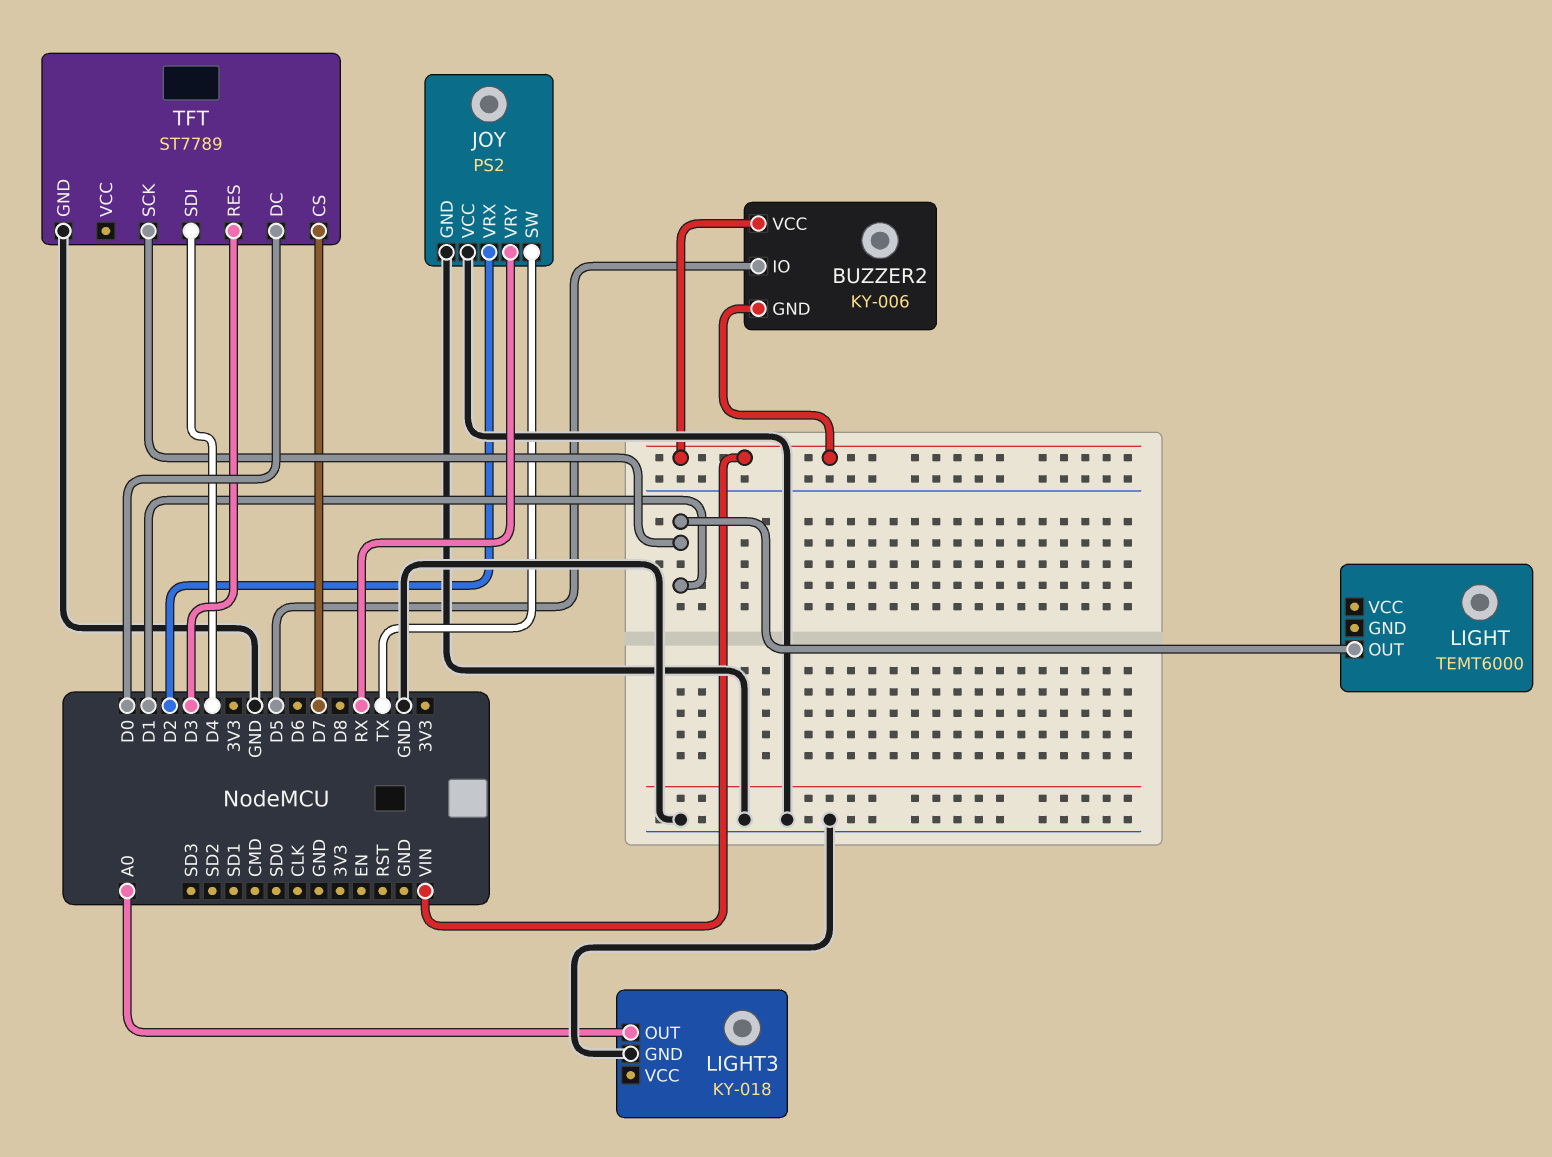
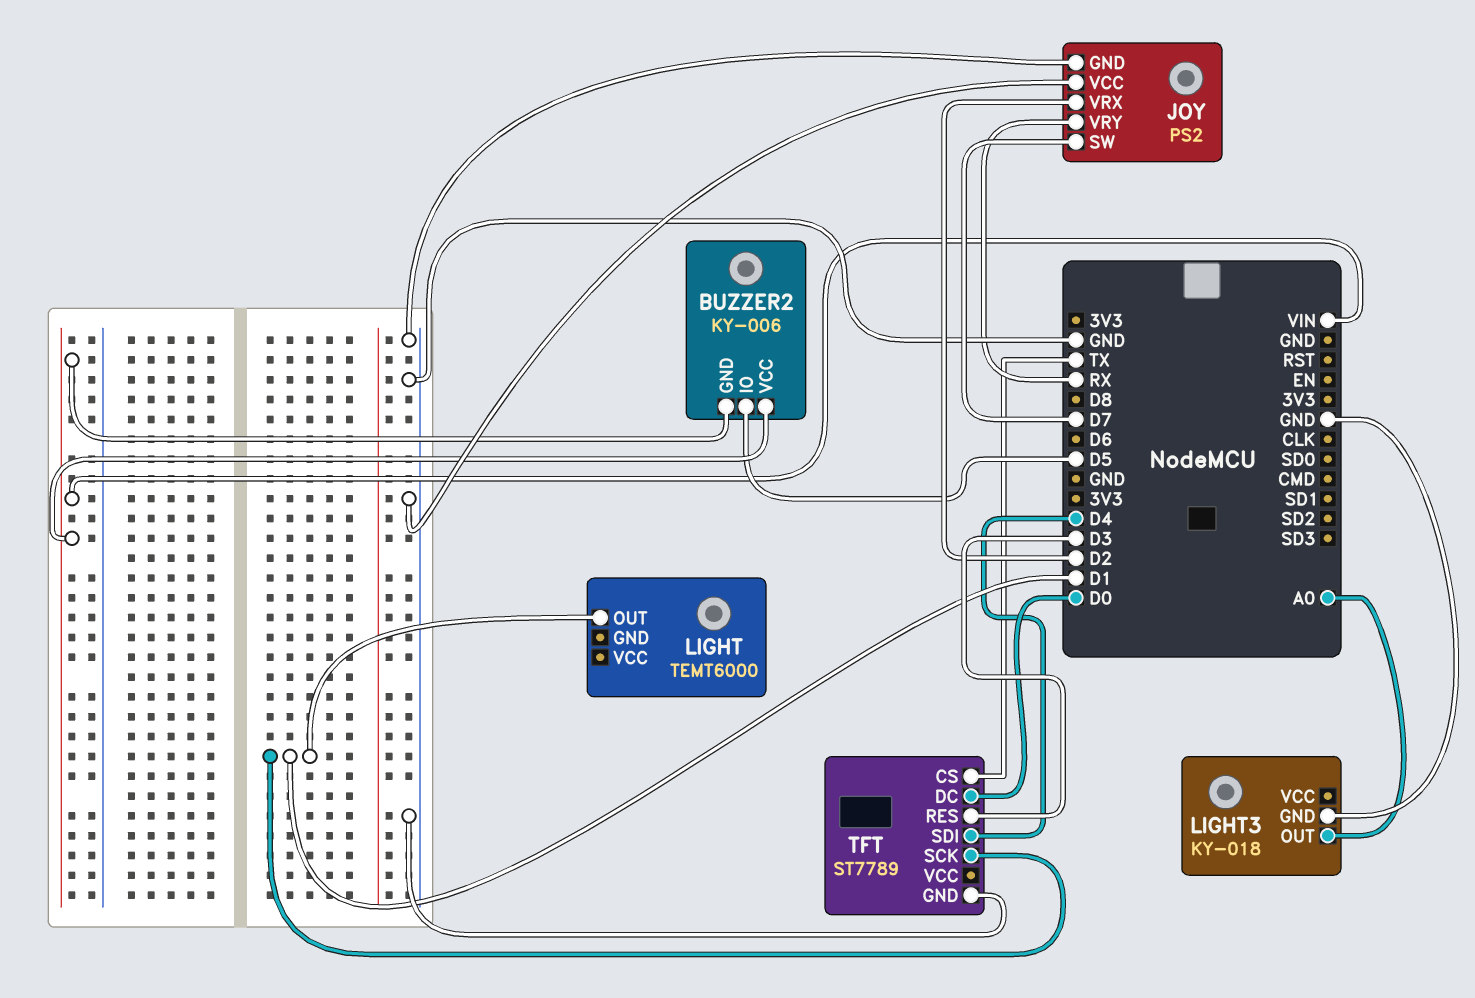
JOY pin SW: TX -> D7
TFT pin CS: D7 -> TX

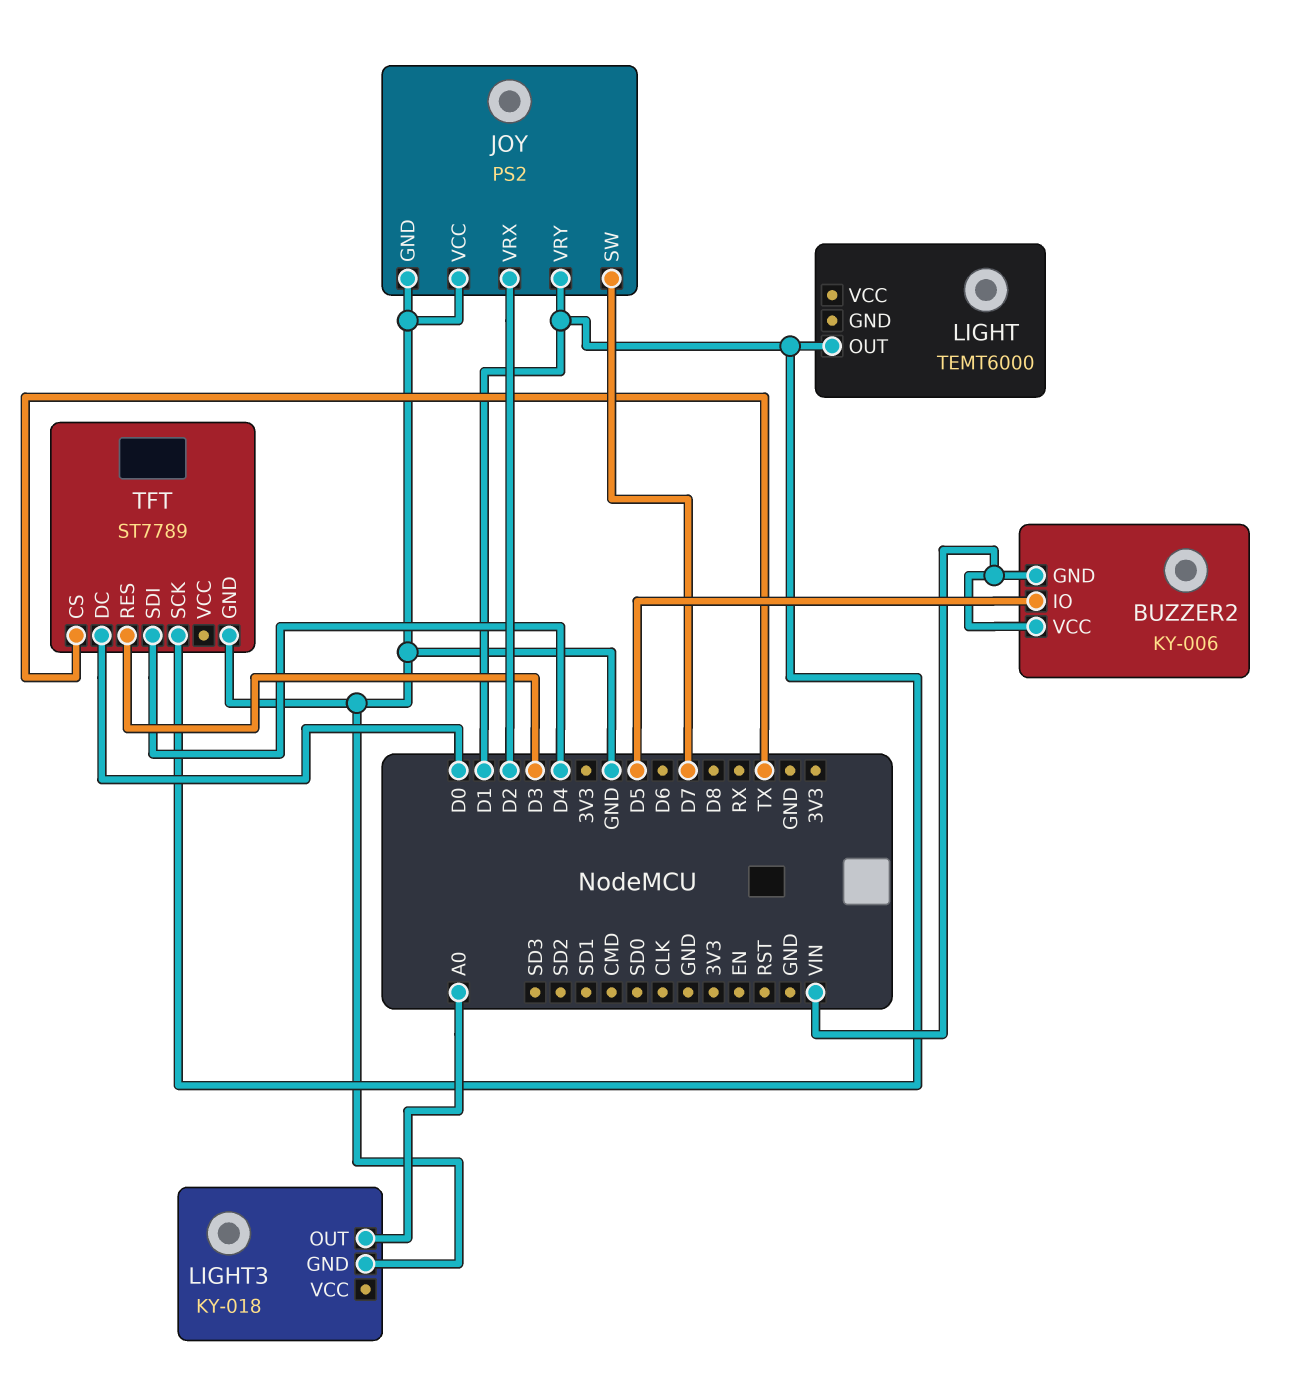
JOY pin VRY: RX -> D1

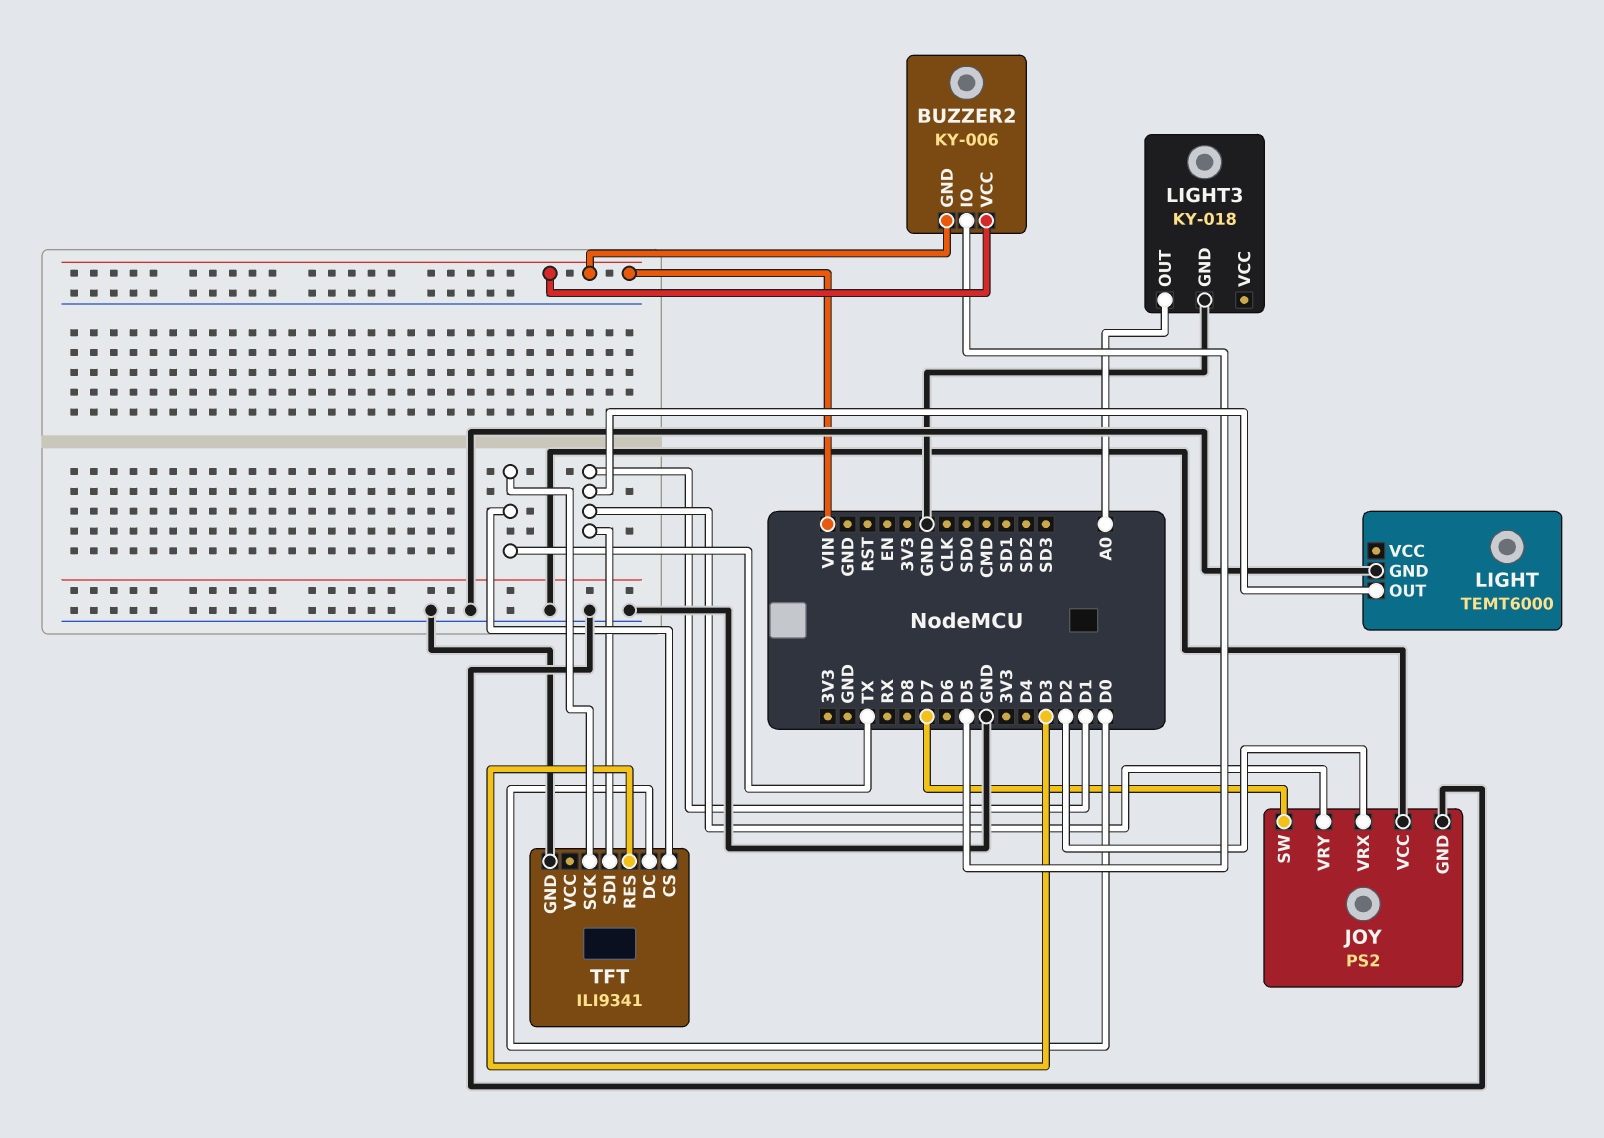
LIGHT pin GND: none -> GND
TFT: ST7789 -> ILI9341
TFT pin SCK: D1 -> TX
TFT pin SDI: D4 -> D1

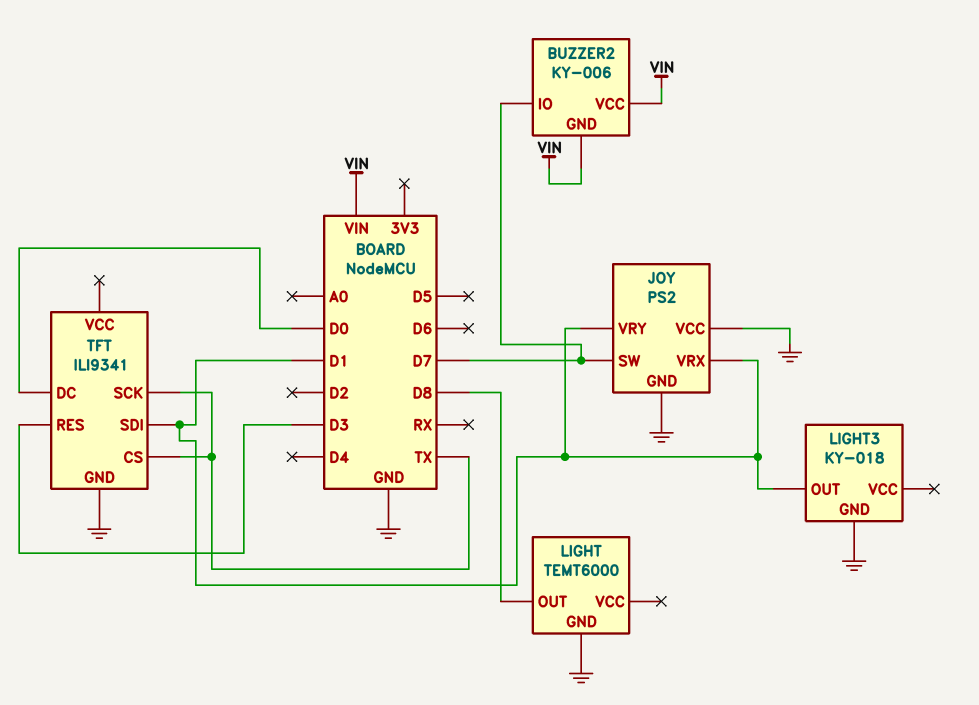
BUZZER2 pin IO: D5 -> D7
JOY pin VRX: D2 -> D1
LIGHT pin OUT: D1 -> D8
LIGHT3 pin OUT: A0 -> D1

